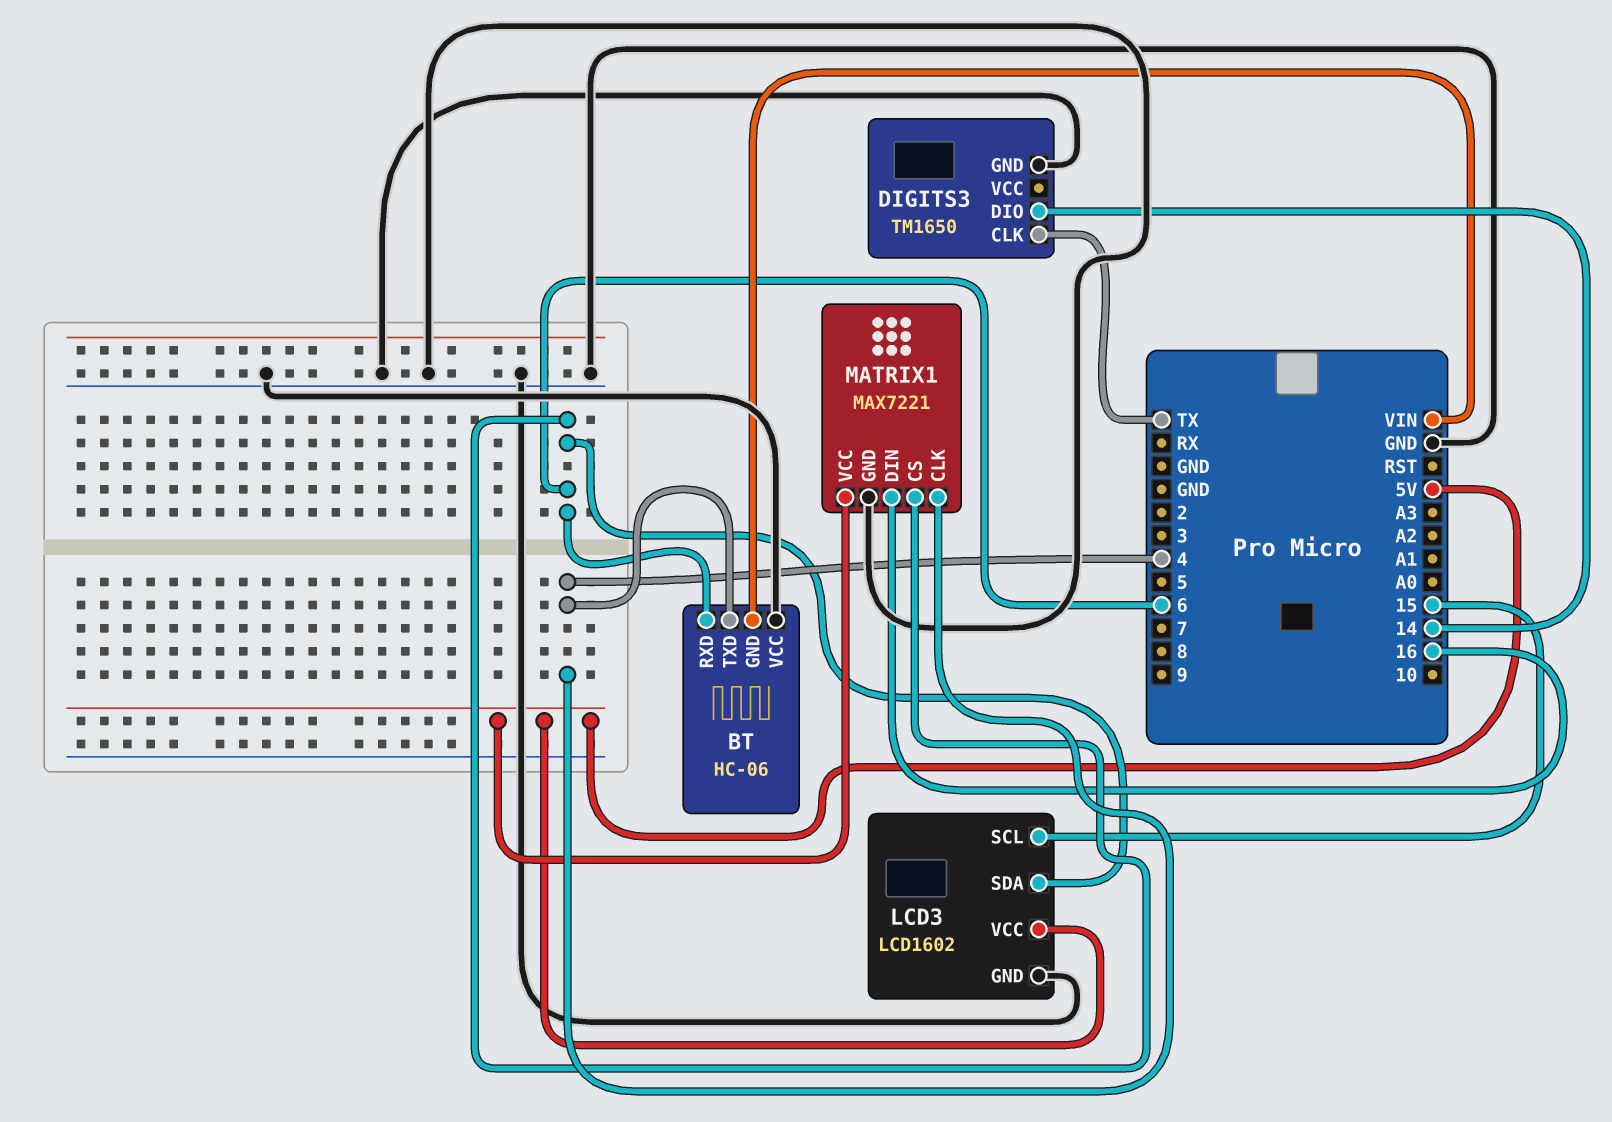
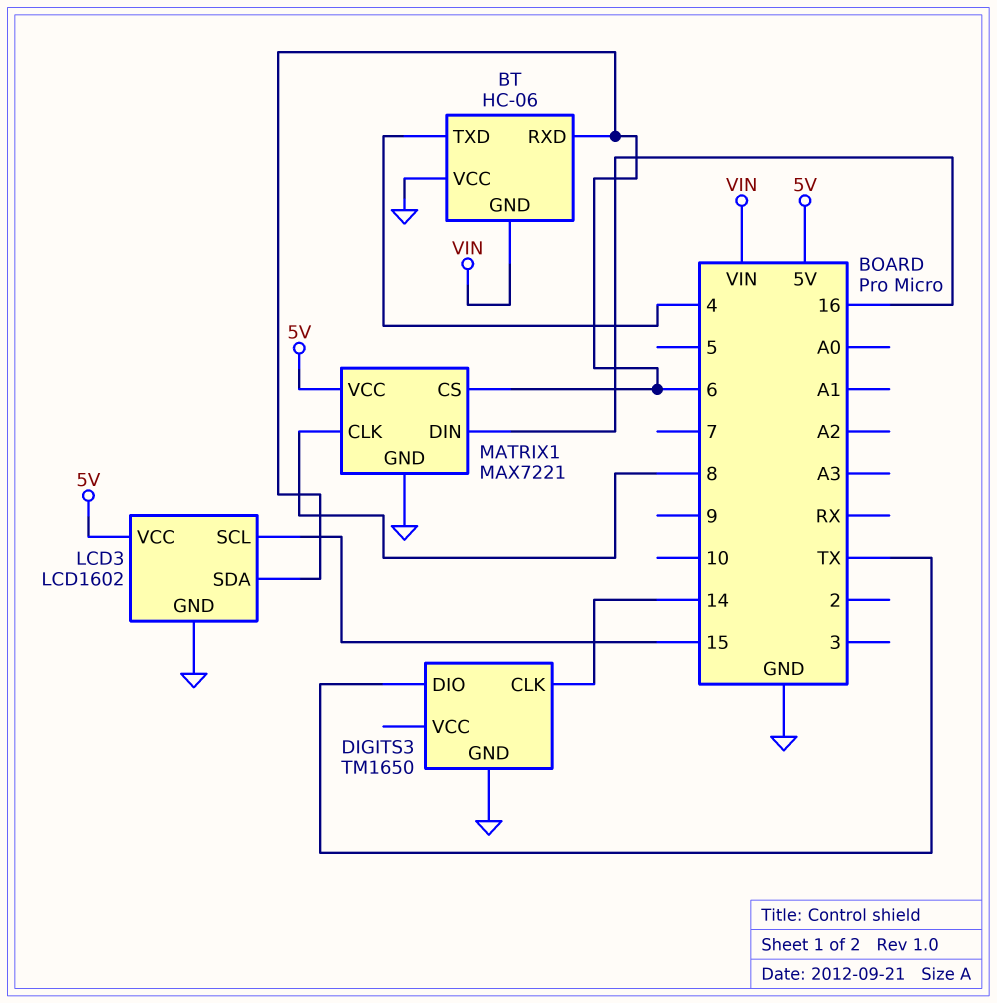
DIGITS3 pin CLK: TX -> 14
DIGITS3 pin DIO: 14 -> TX
MATRIX1 pin CLK: 4 -> 8

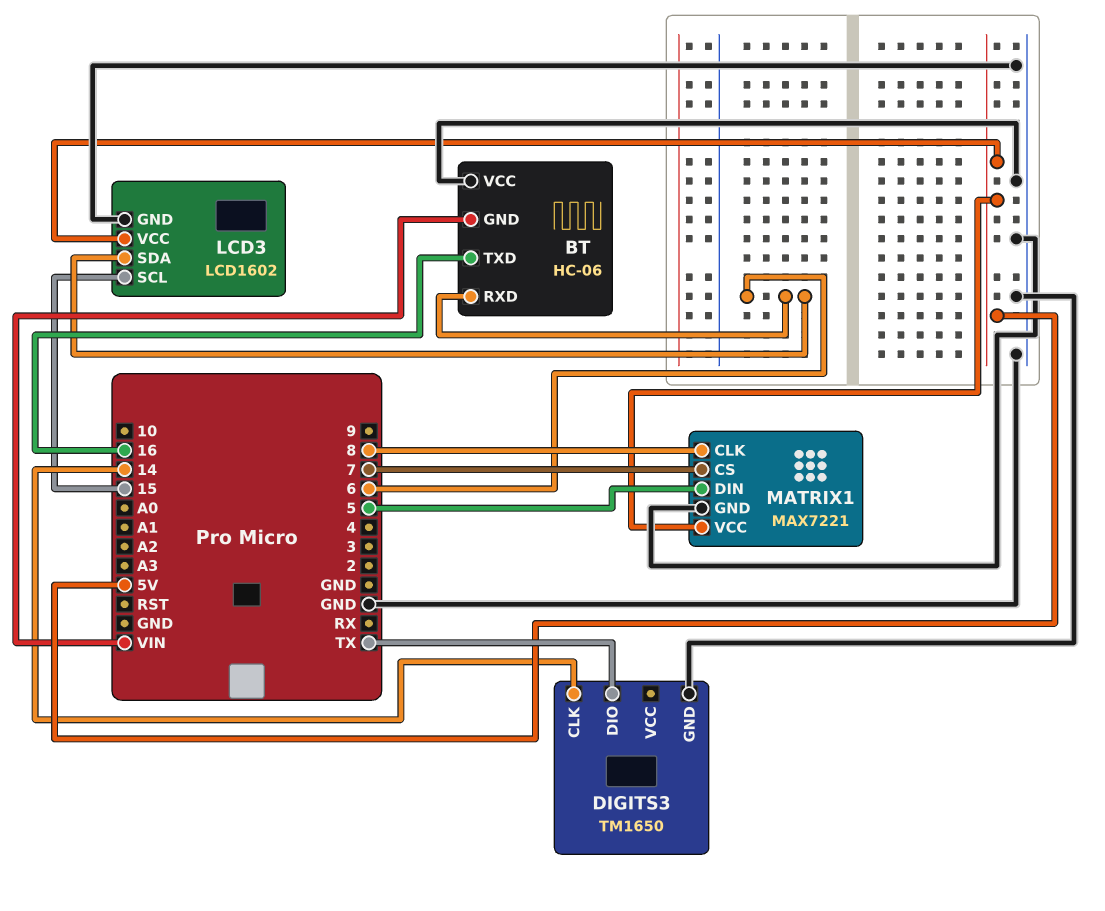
BT pin TXD: 4 -> 16
MATRIX1 pin CS: 6 -> 7
MATRIX1 pin DIN: 16 -> 5

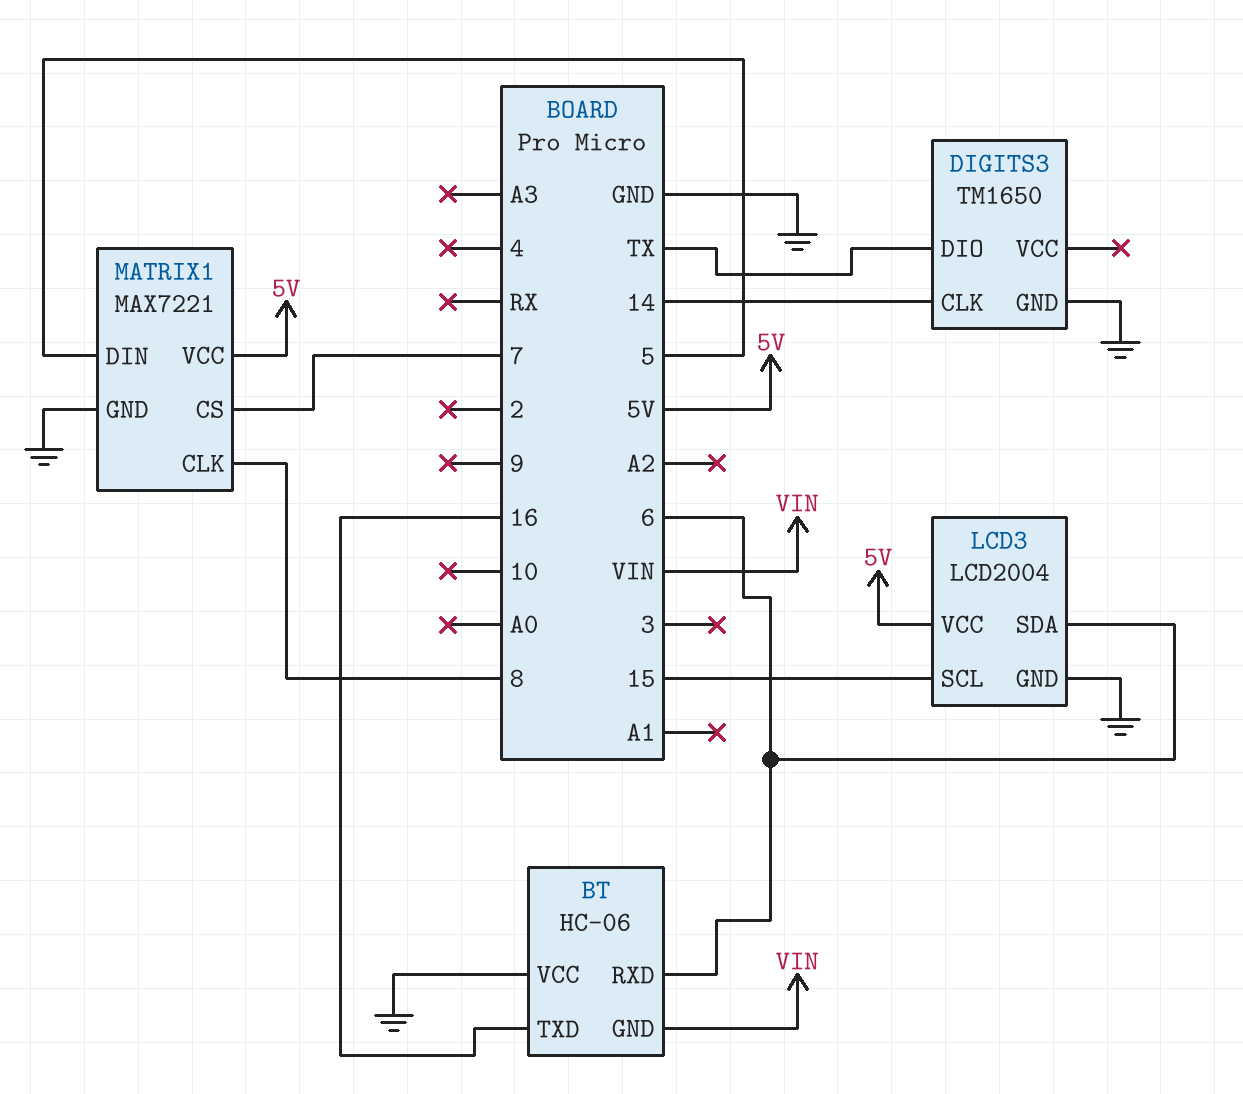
LCD3: LCD1602 -> LCD2004

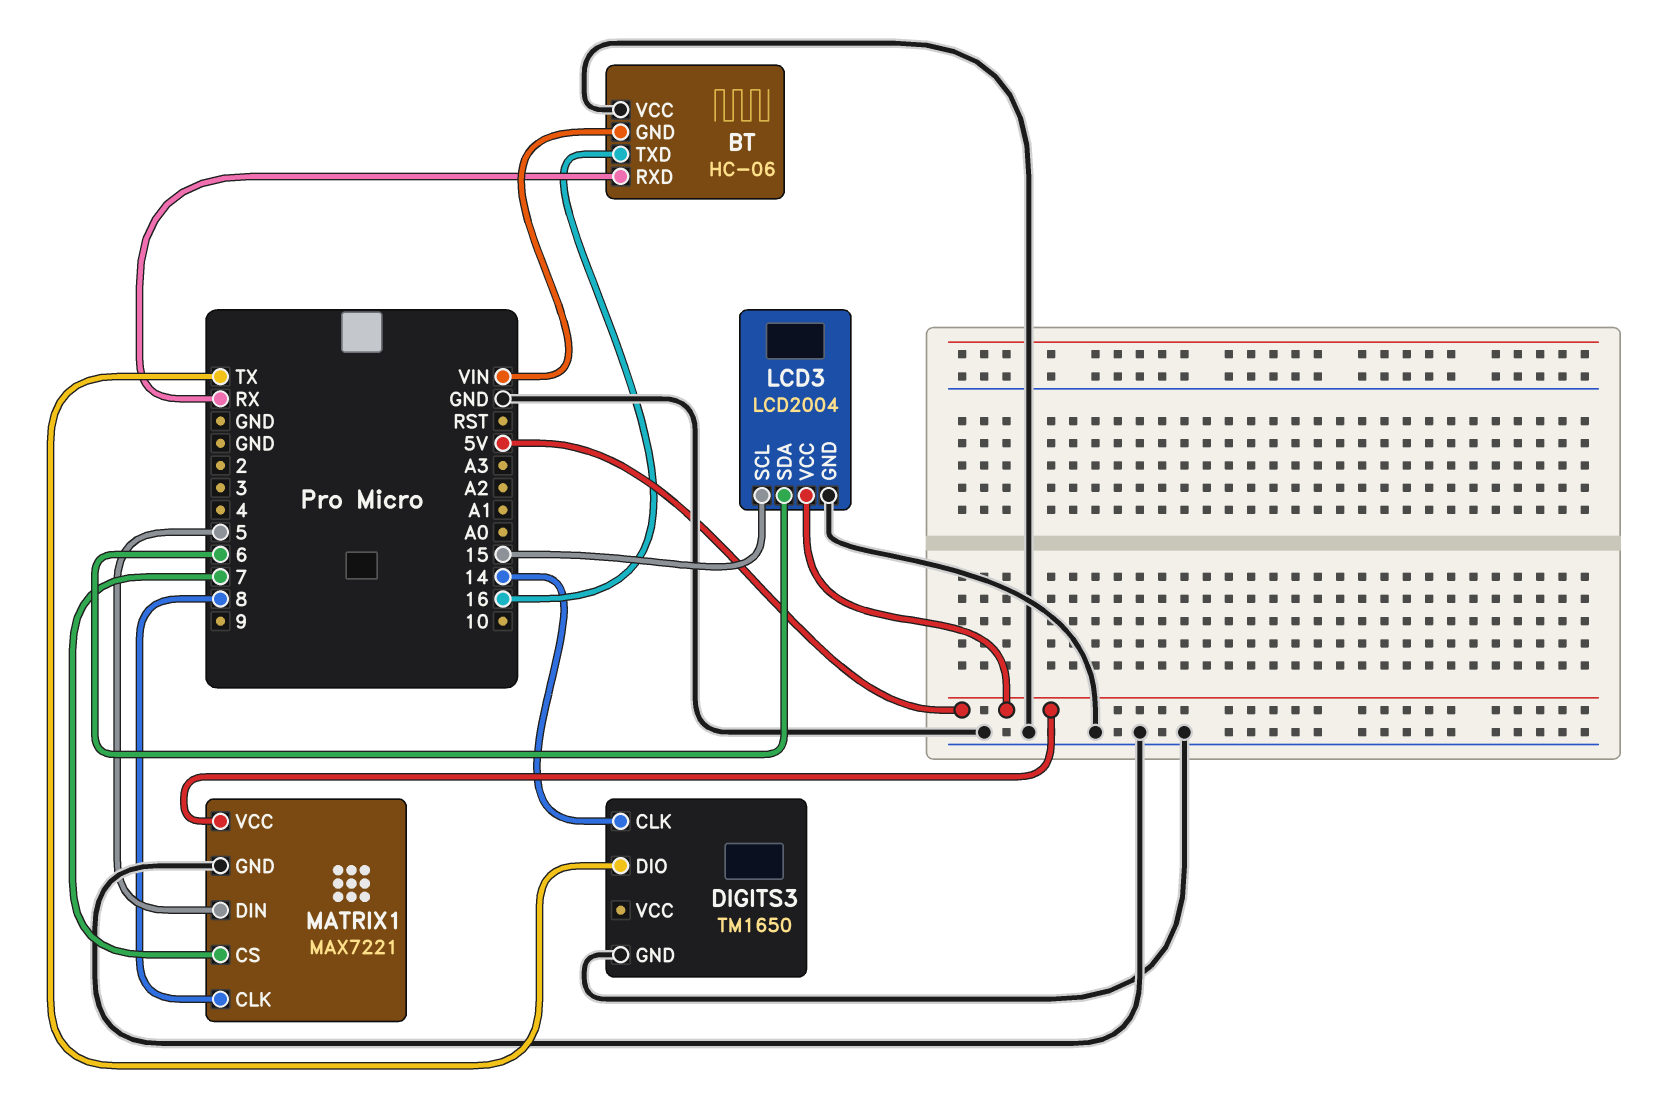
BT pin RXD: 6 -> RX

